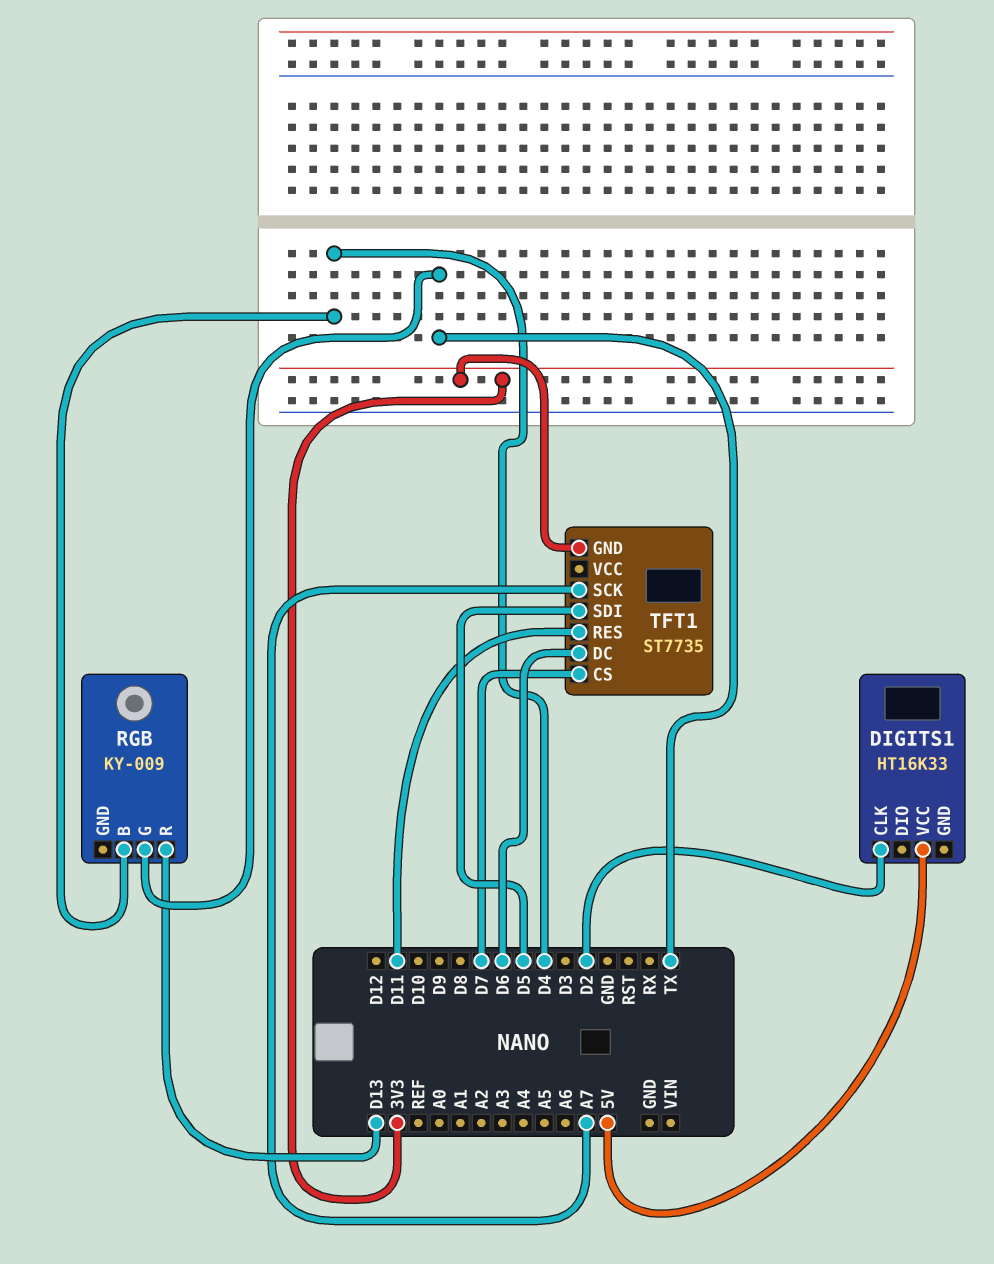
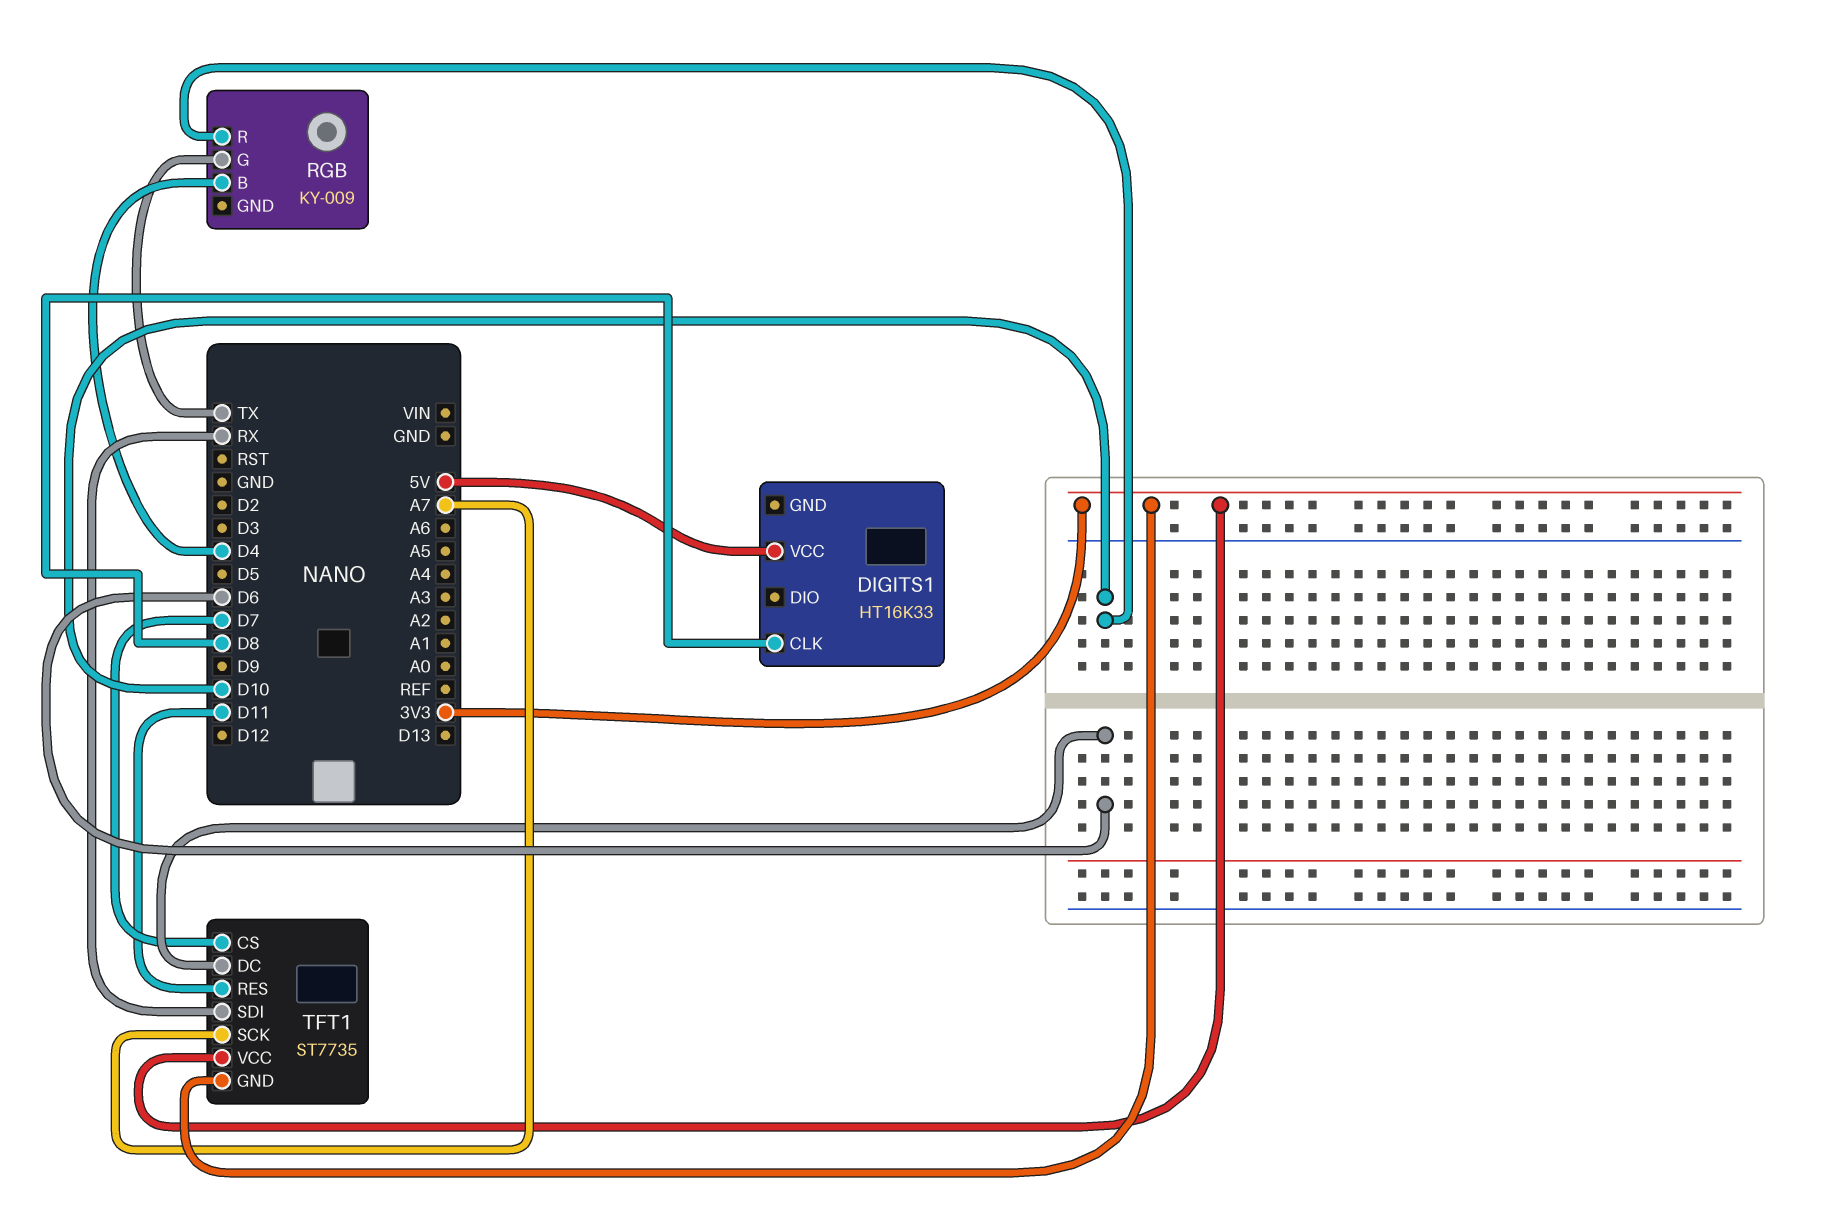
DIGITS1 pin CLK: D2 -> D8
RGB pin R: D13 -> D10
TFT1 pin SDI: D5 -> RX
TFT1 pin VCC: none -> 3V3

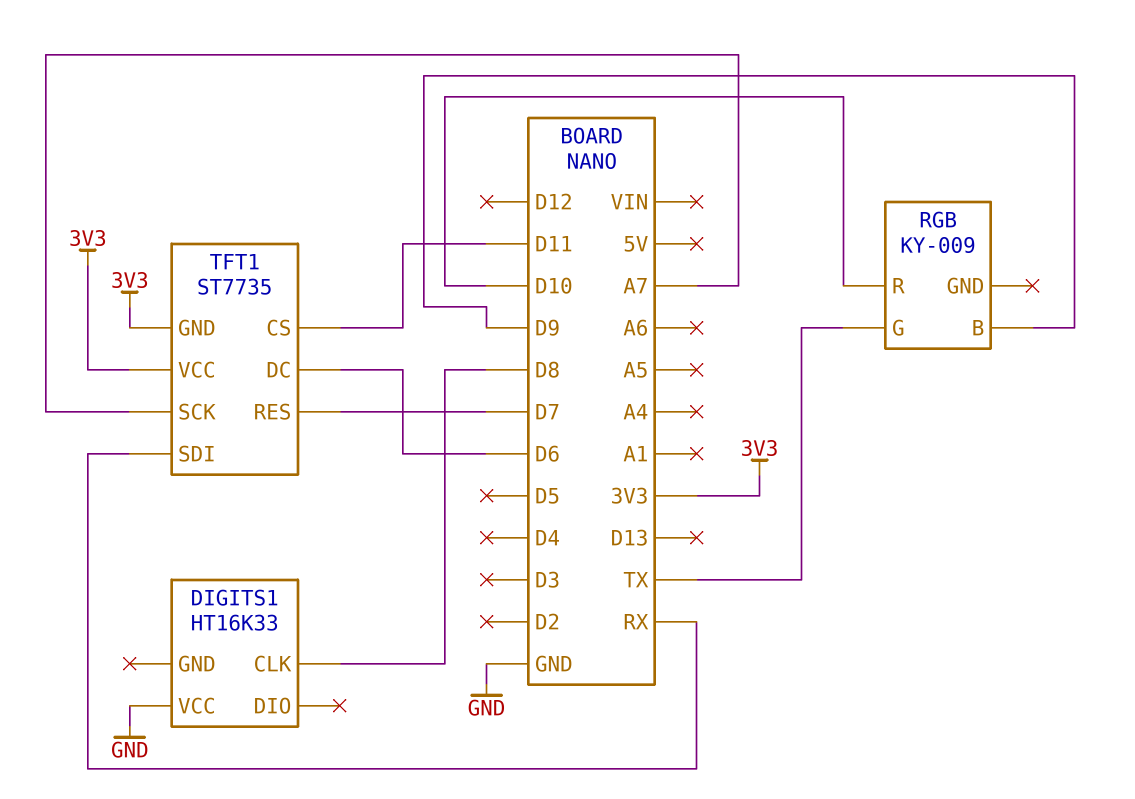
DIGITS1 pin VCC: 5V -> GND
RGB pin B: D4 -> D9
TFT1 pin CS: D7 -> D11
TFT1 pin RES: D11 -> D7

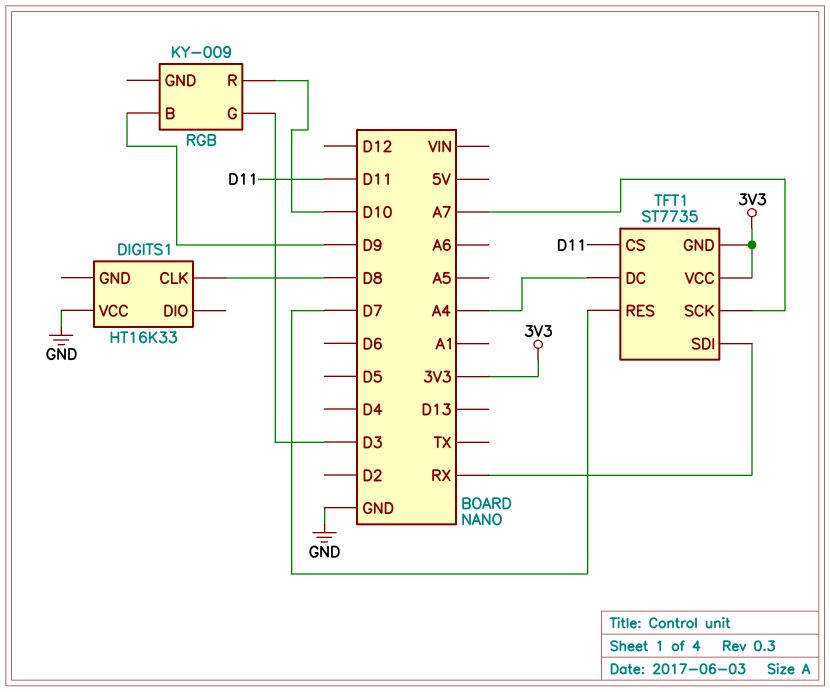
RGB pin G: TX -> D3
TFT1 pin DC: D6 -> A4

